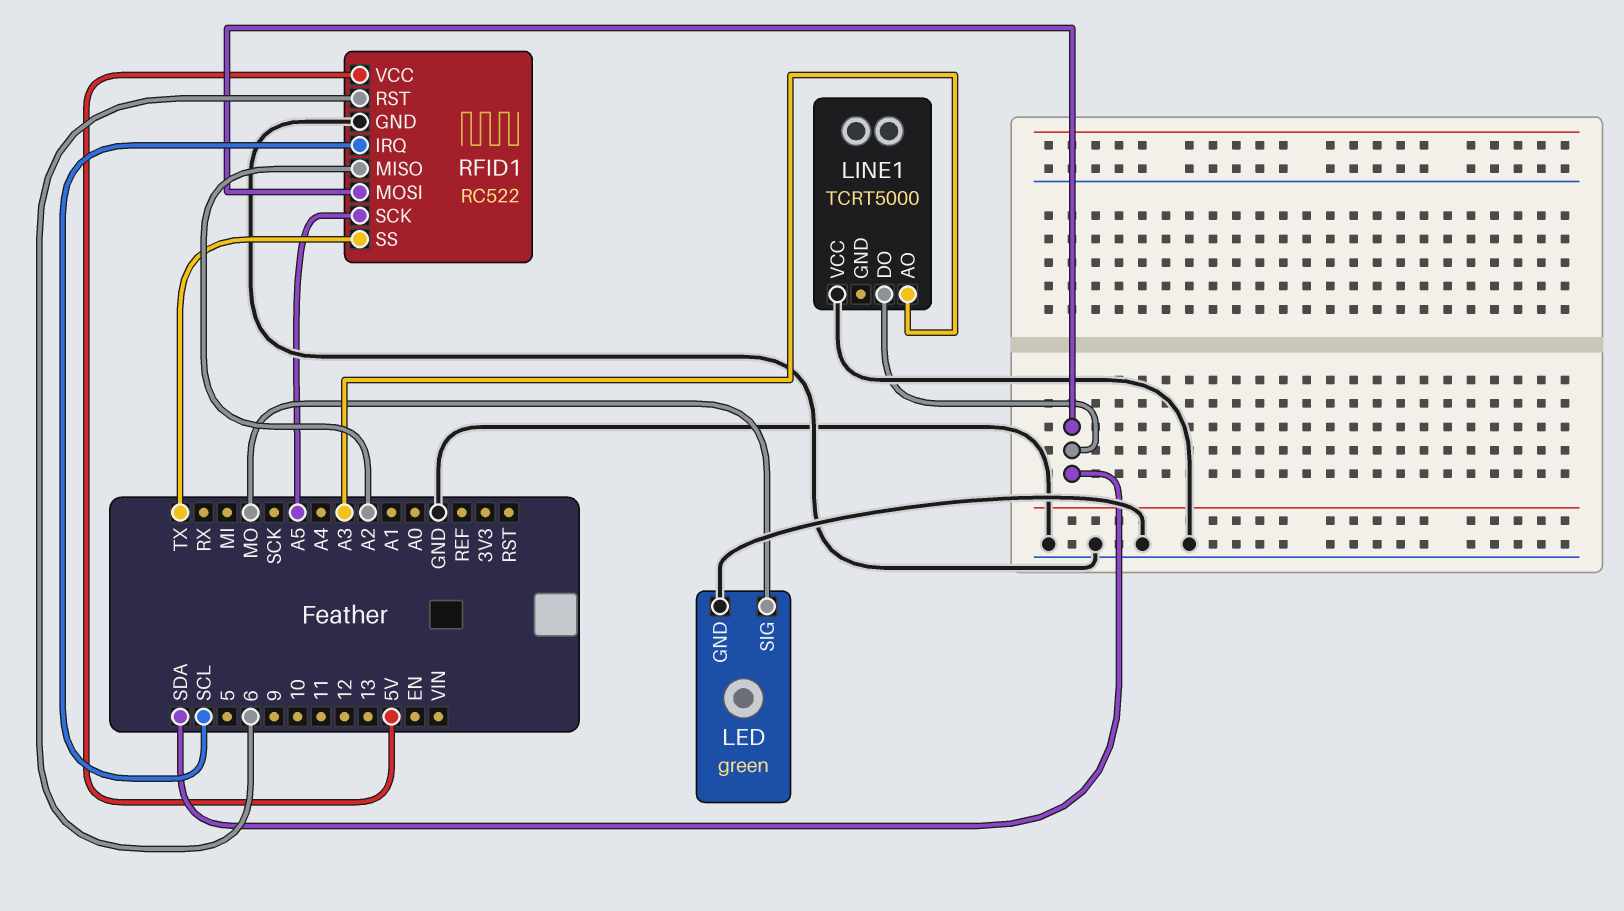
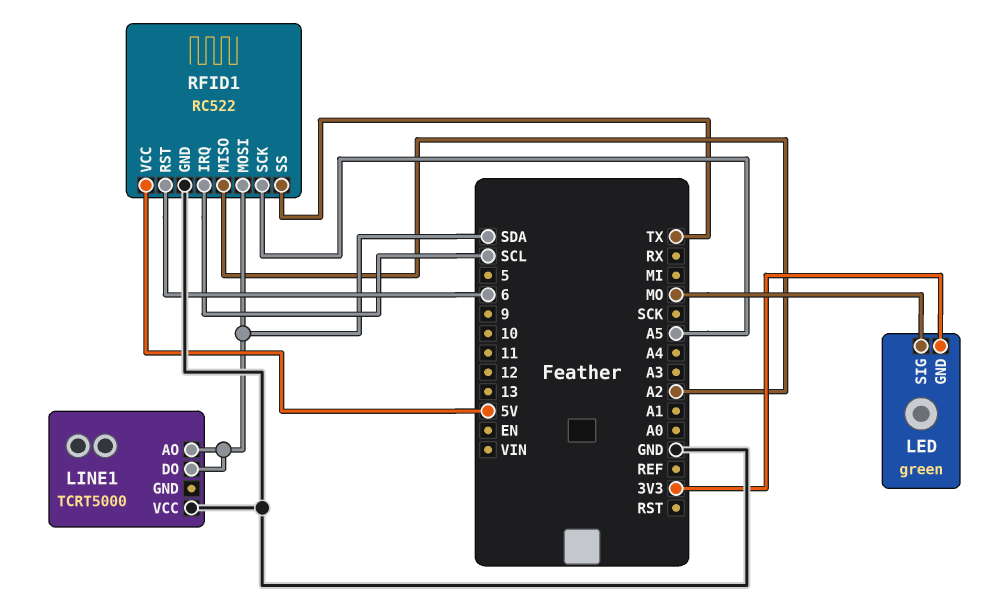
LED pin GND: GND -> 3V3
LINE1 pin AO: A3 -> SDA

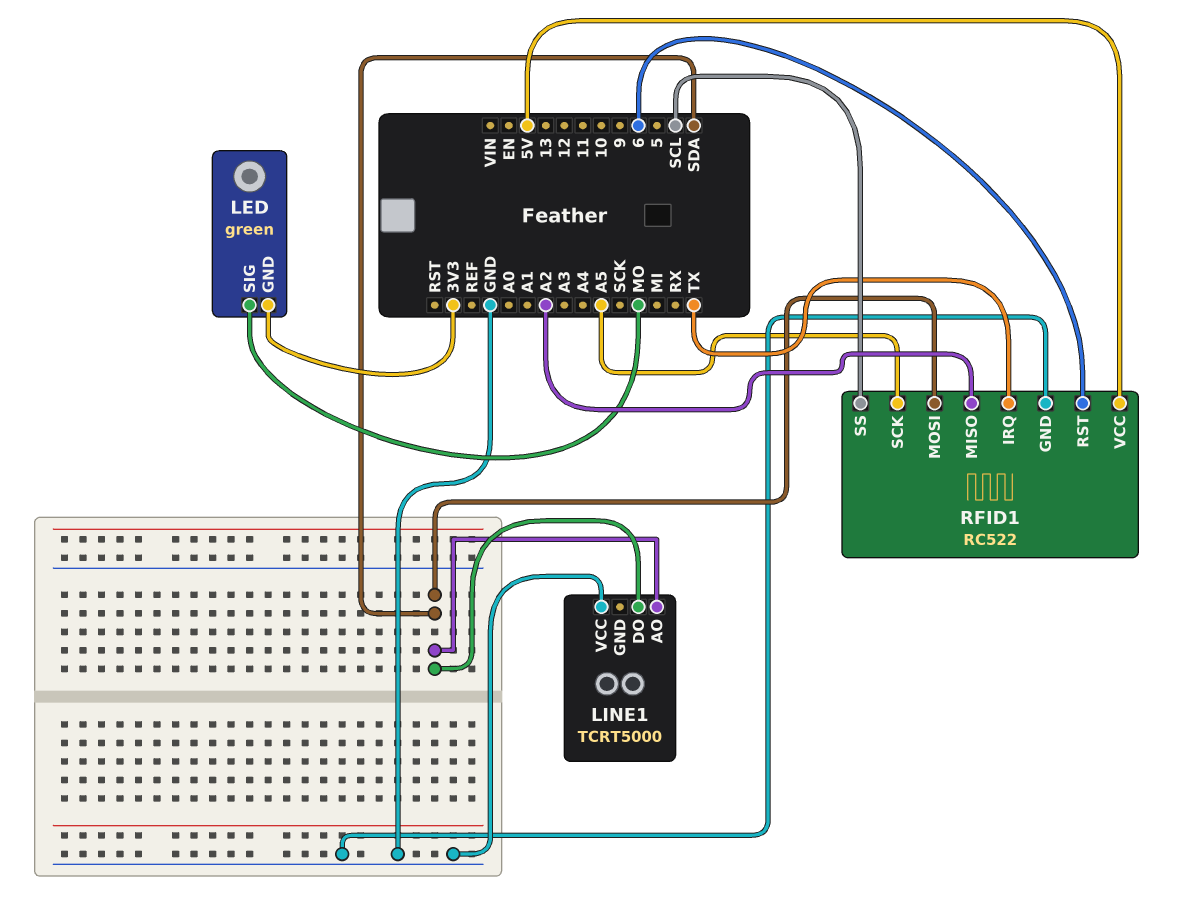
RFID1 pin IRQ: SCL -> TX
RFID1 pin SS: TX -> SCL

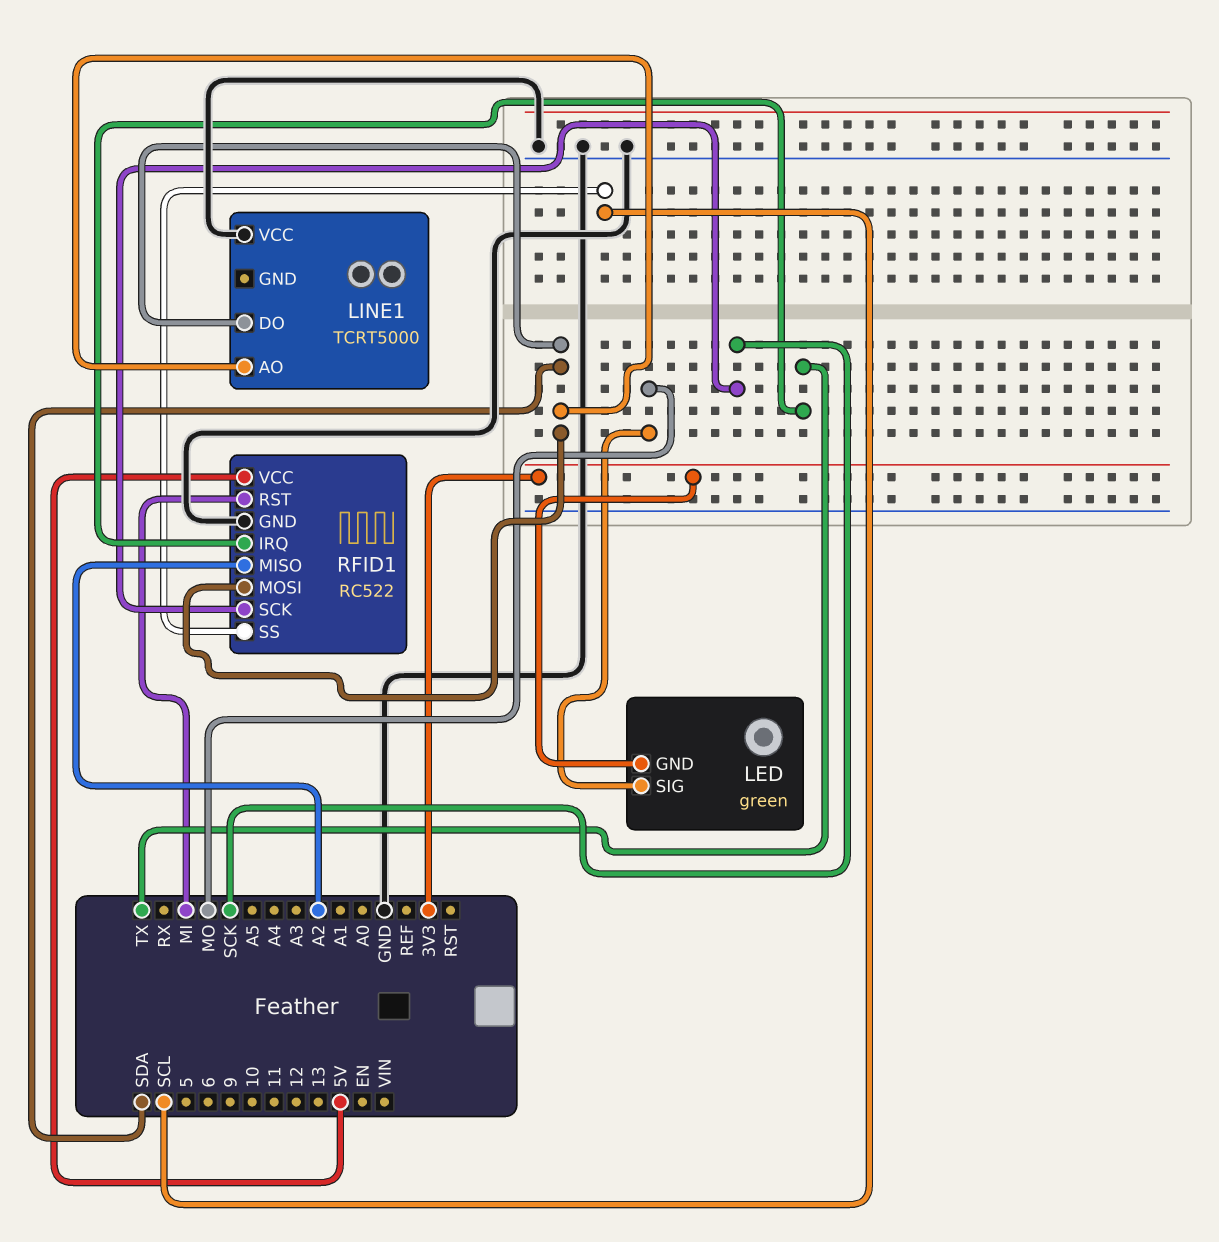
RFID1 pin RST: 6 -> MI
RFID1 pin SCK: A5 -> SCK

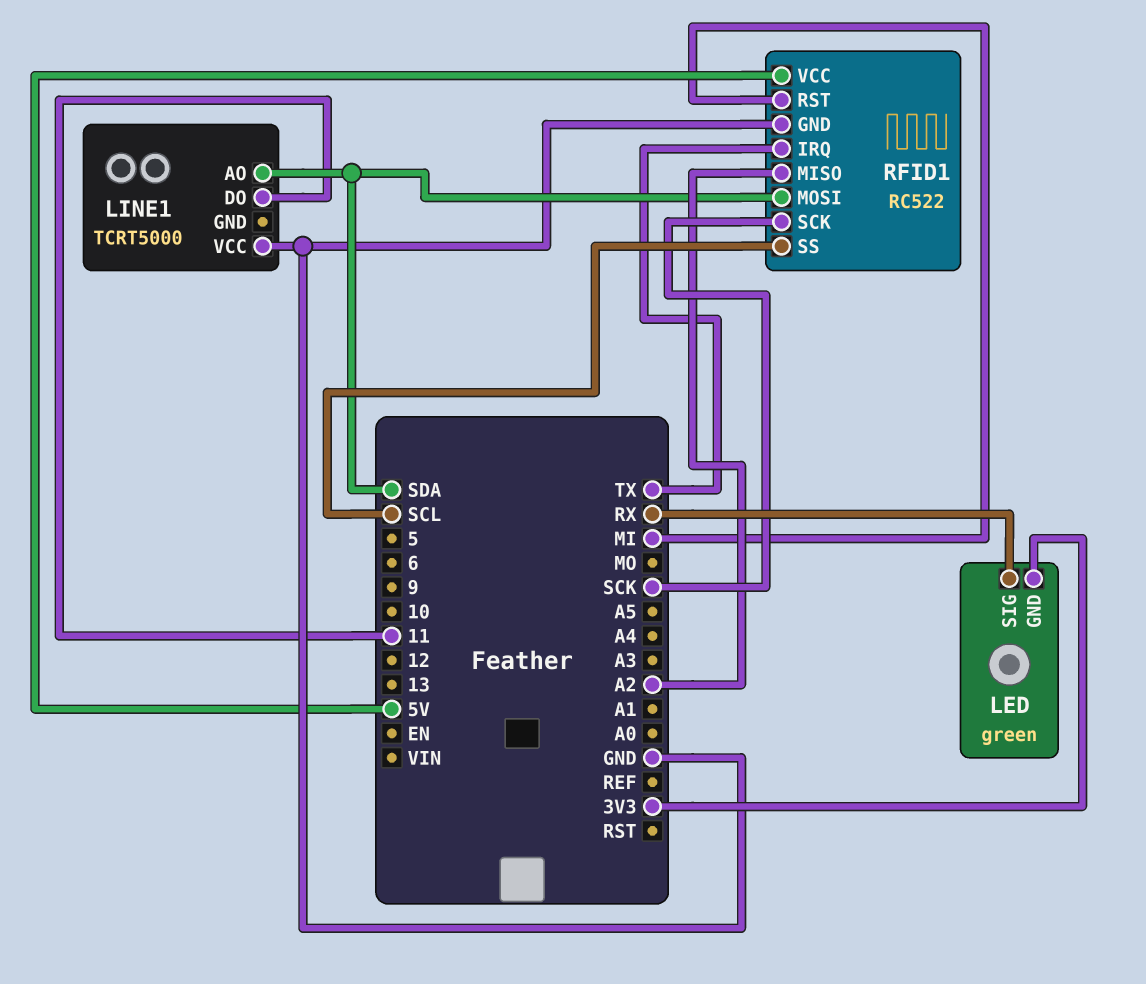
LED pin SIG: MO -> RX
LINE1 pin DO: SDA -> 11

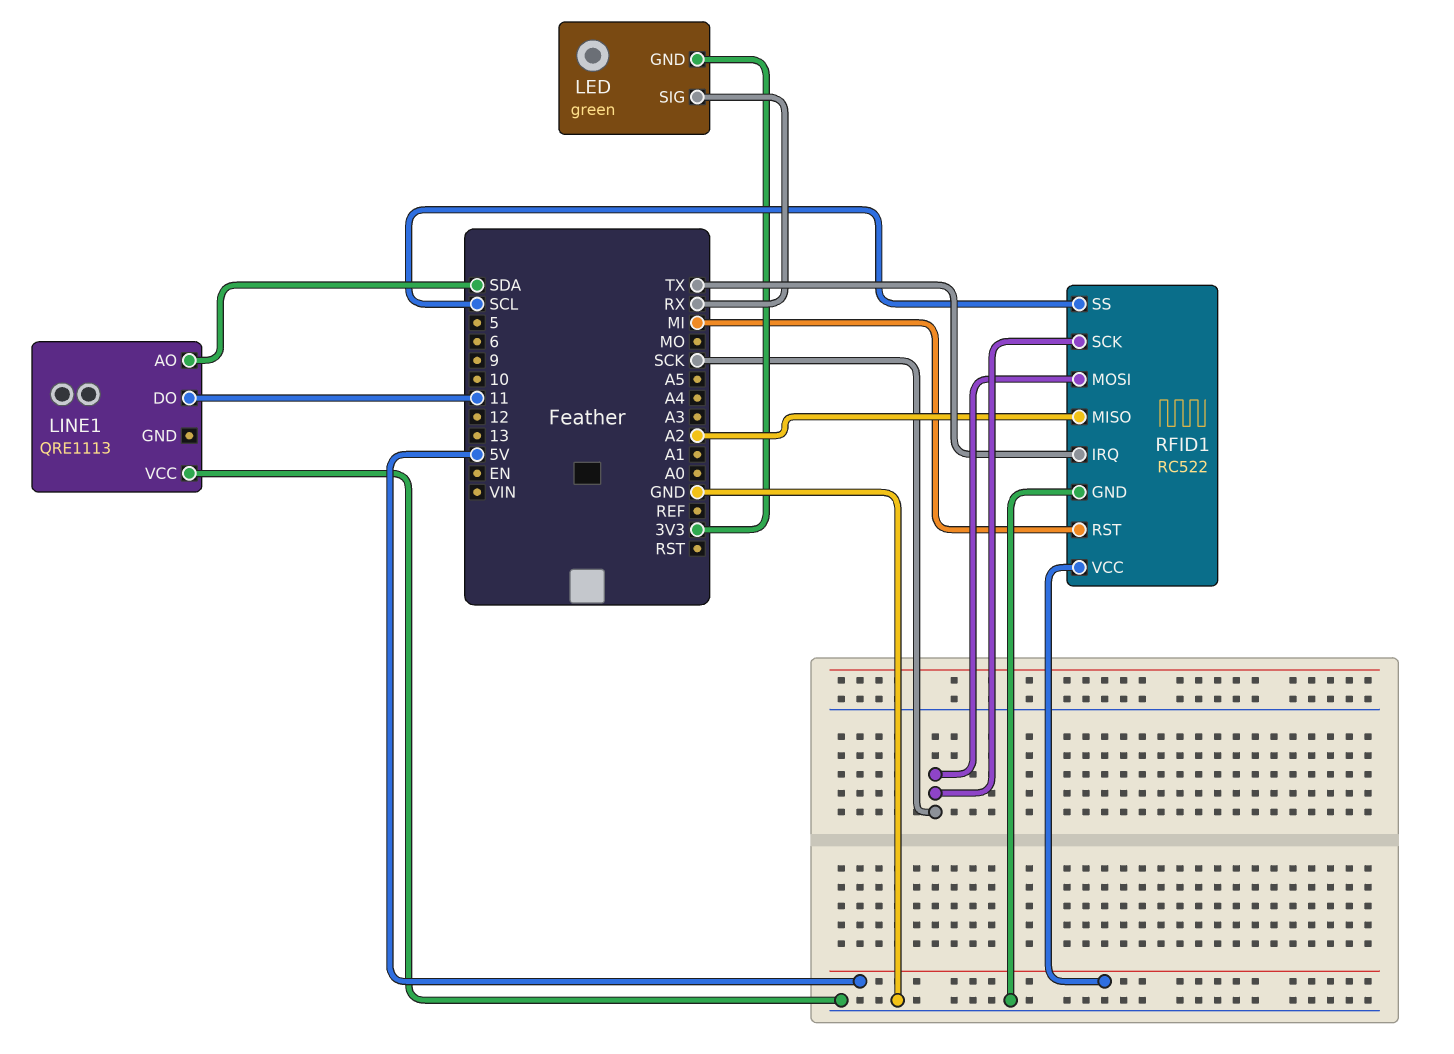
LINE1: TCRT5000 -> QRE1113
RFID1 pin MOSI: SDA -> SCK

